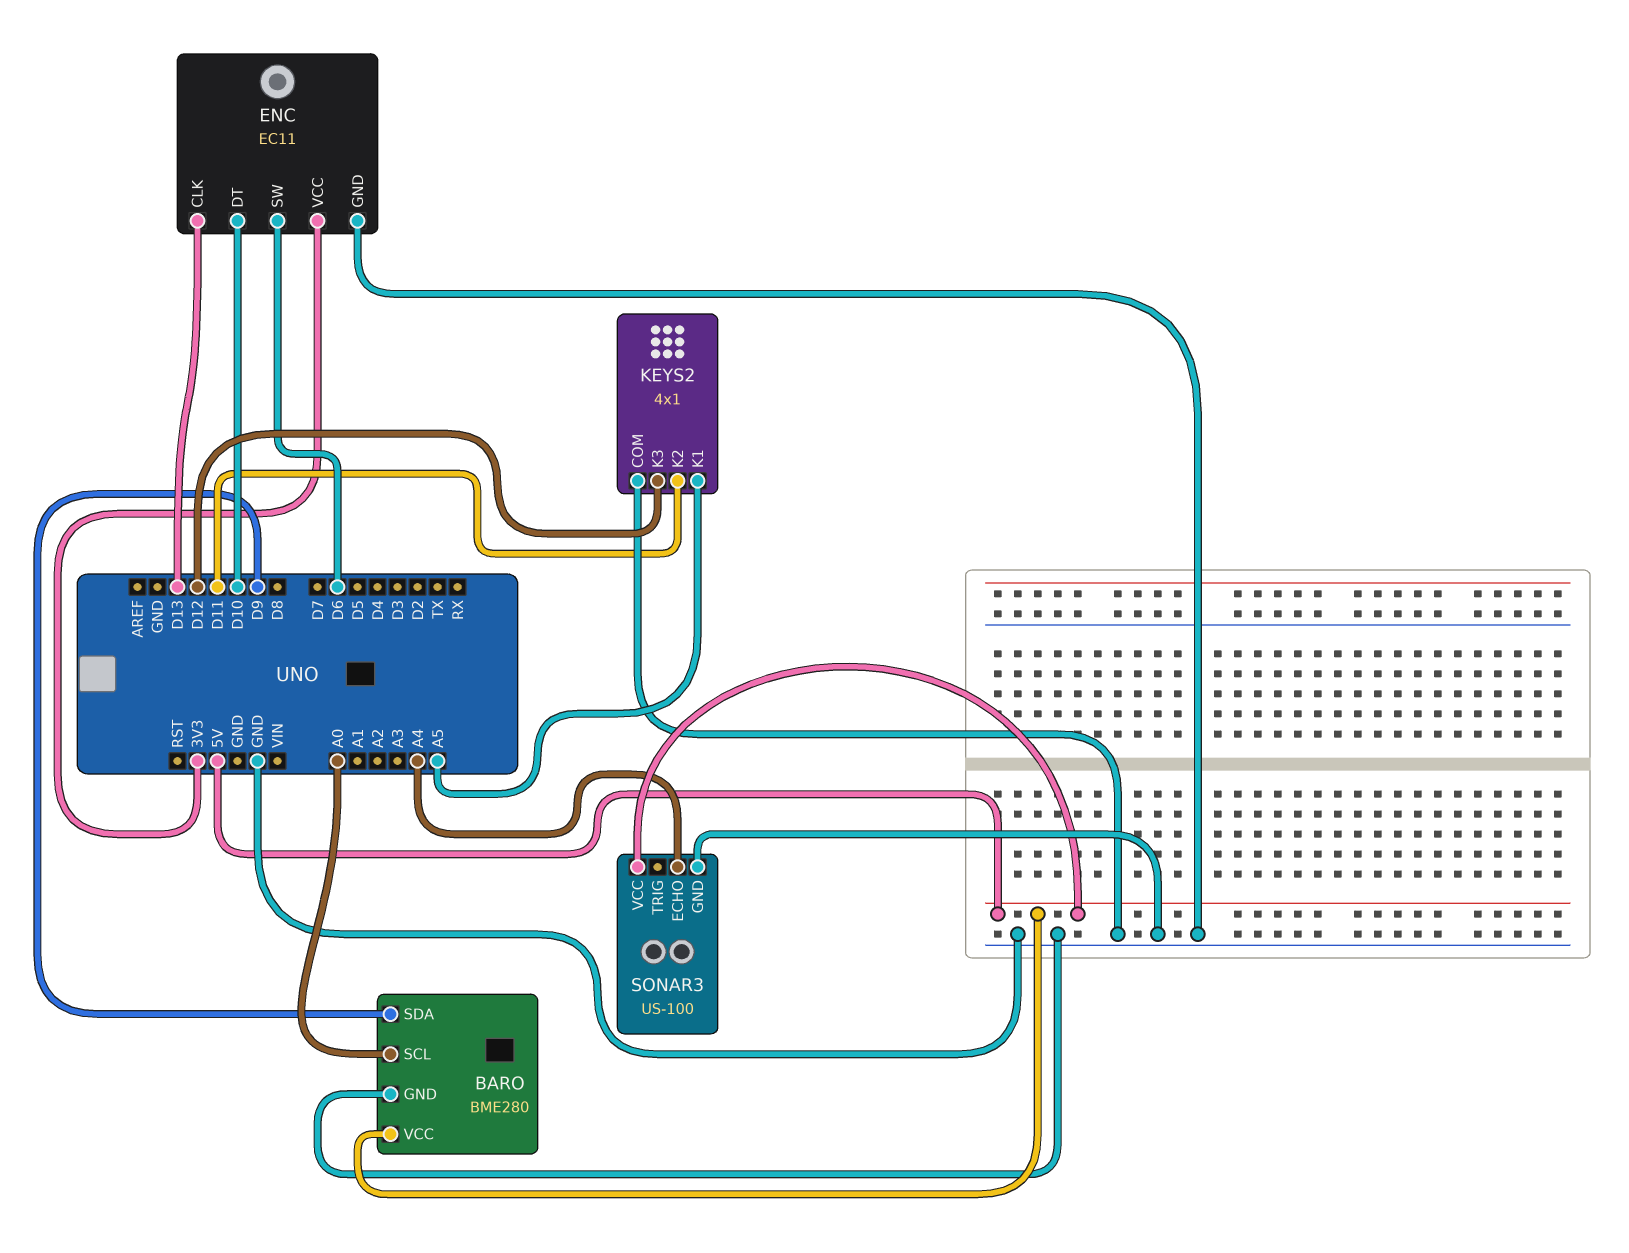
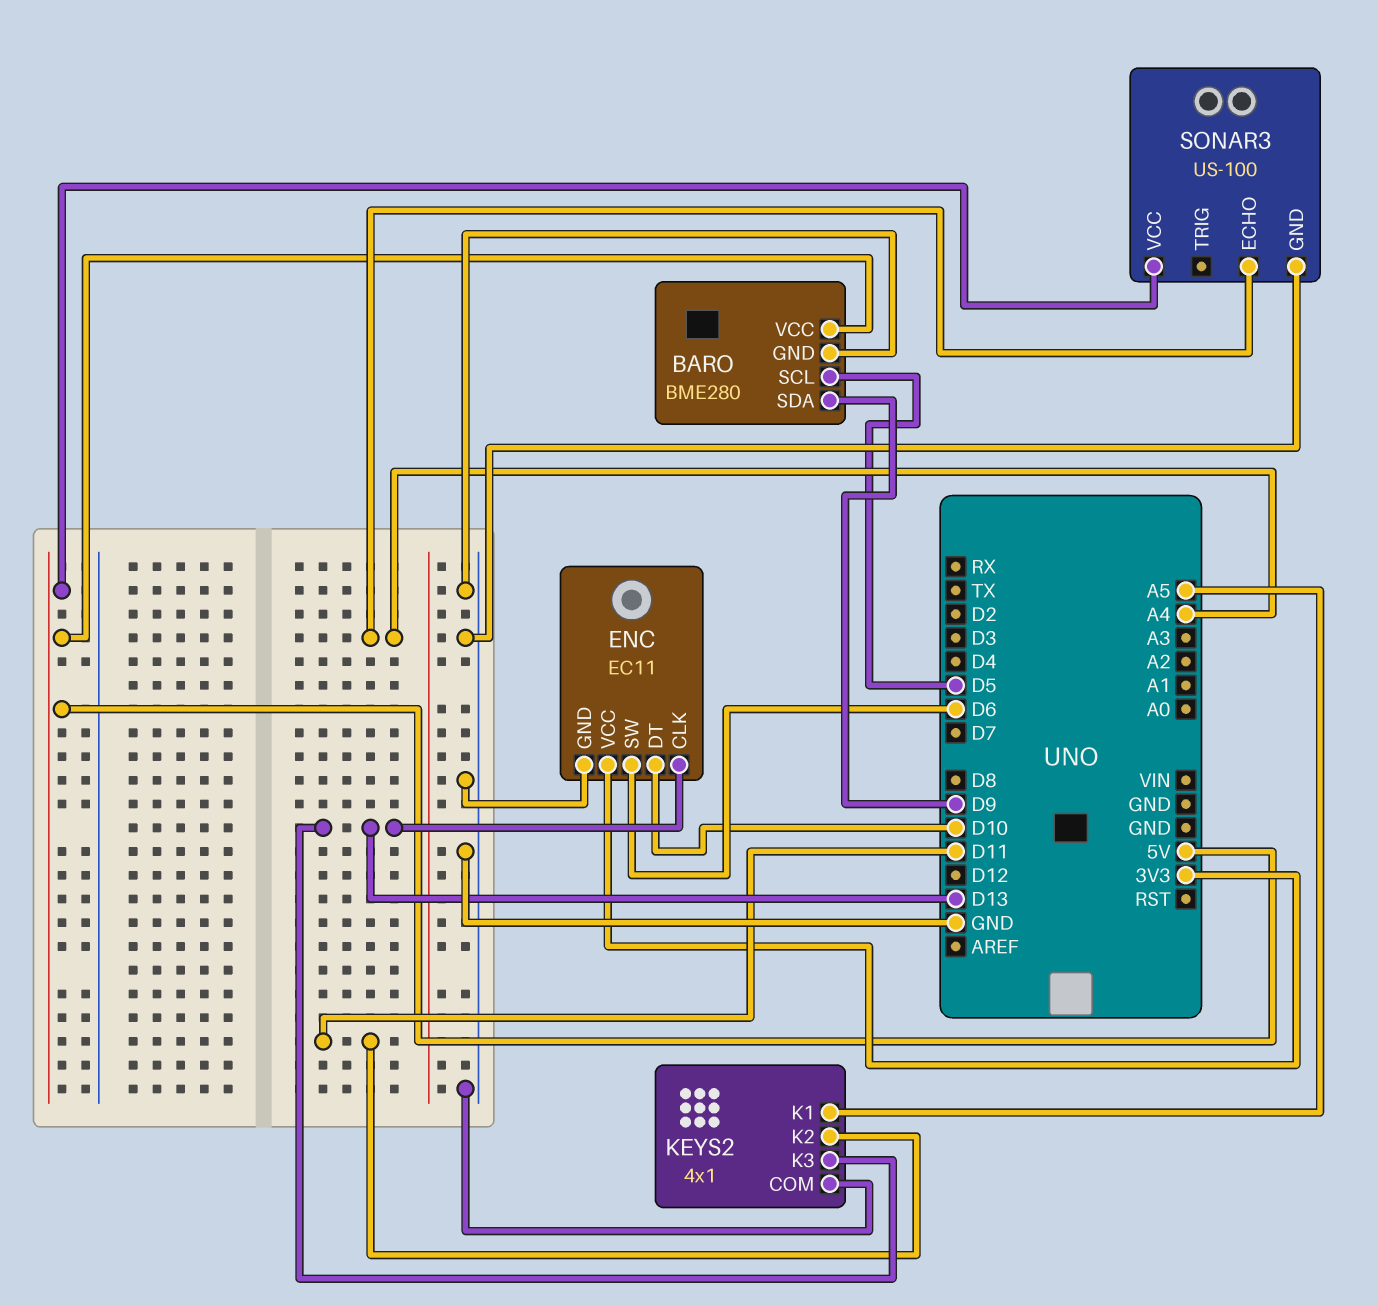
BARO pin SCL: A0 -> D5
KEYS2 pin K3: D12 -> D13

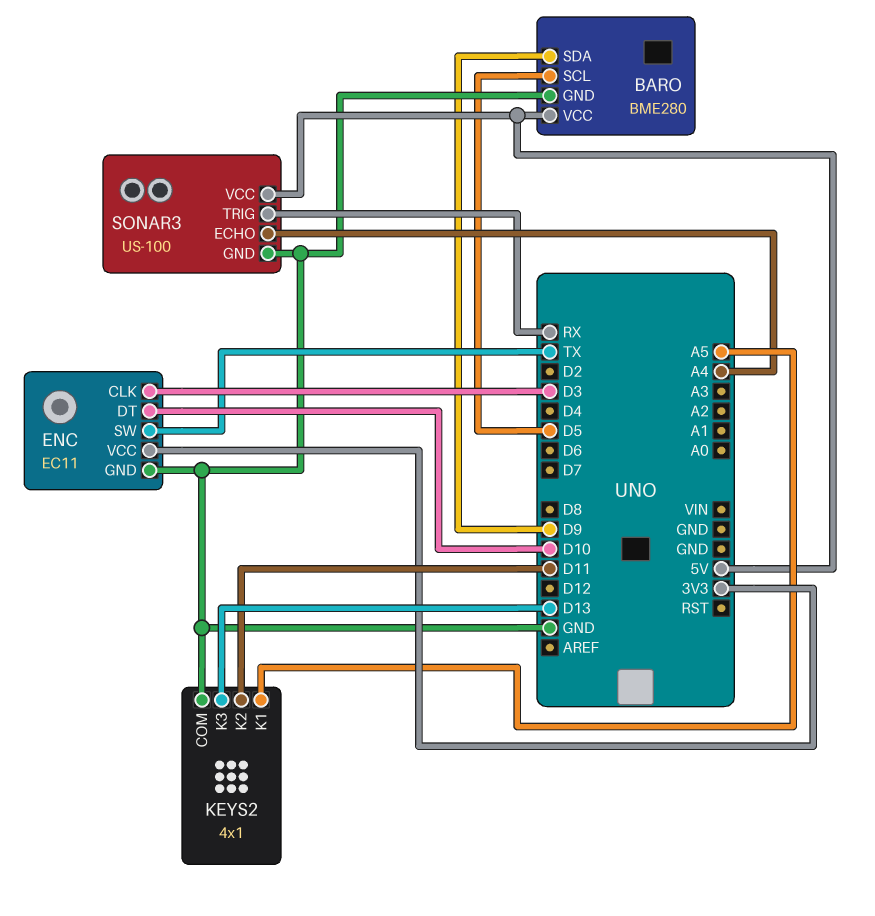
ENC pin CLK: D13 -> D3
ENC pin SW: D6 -> TX
SONAR3 pin TRIG: none -> RX

